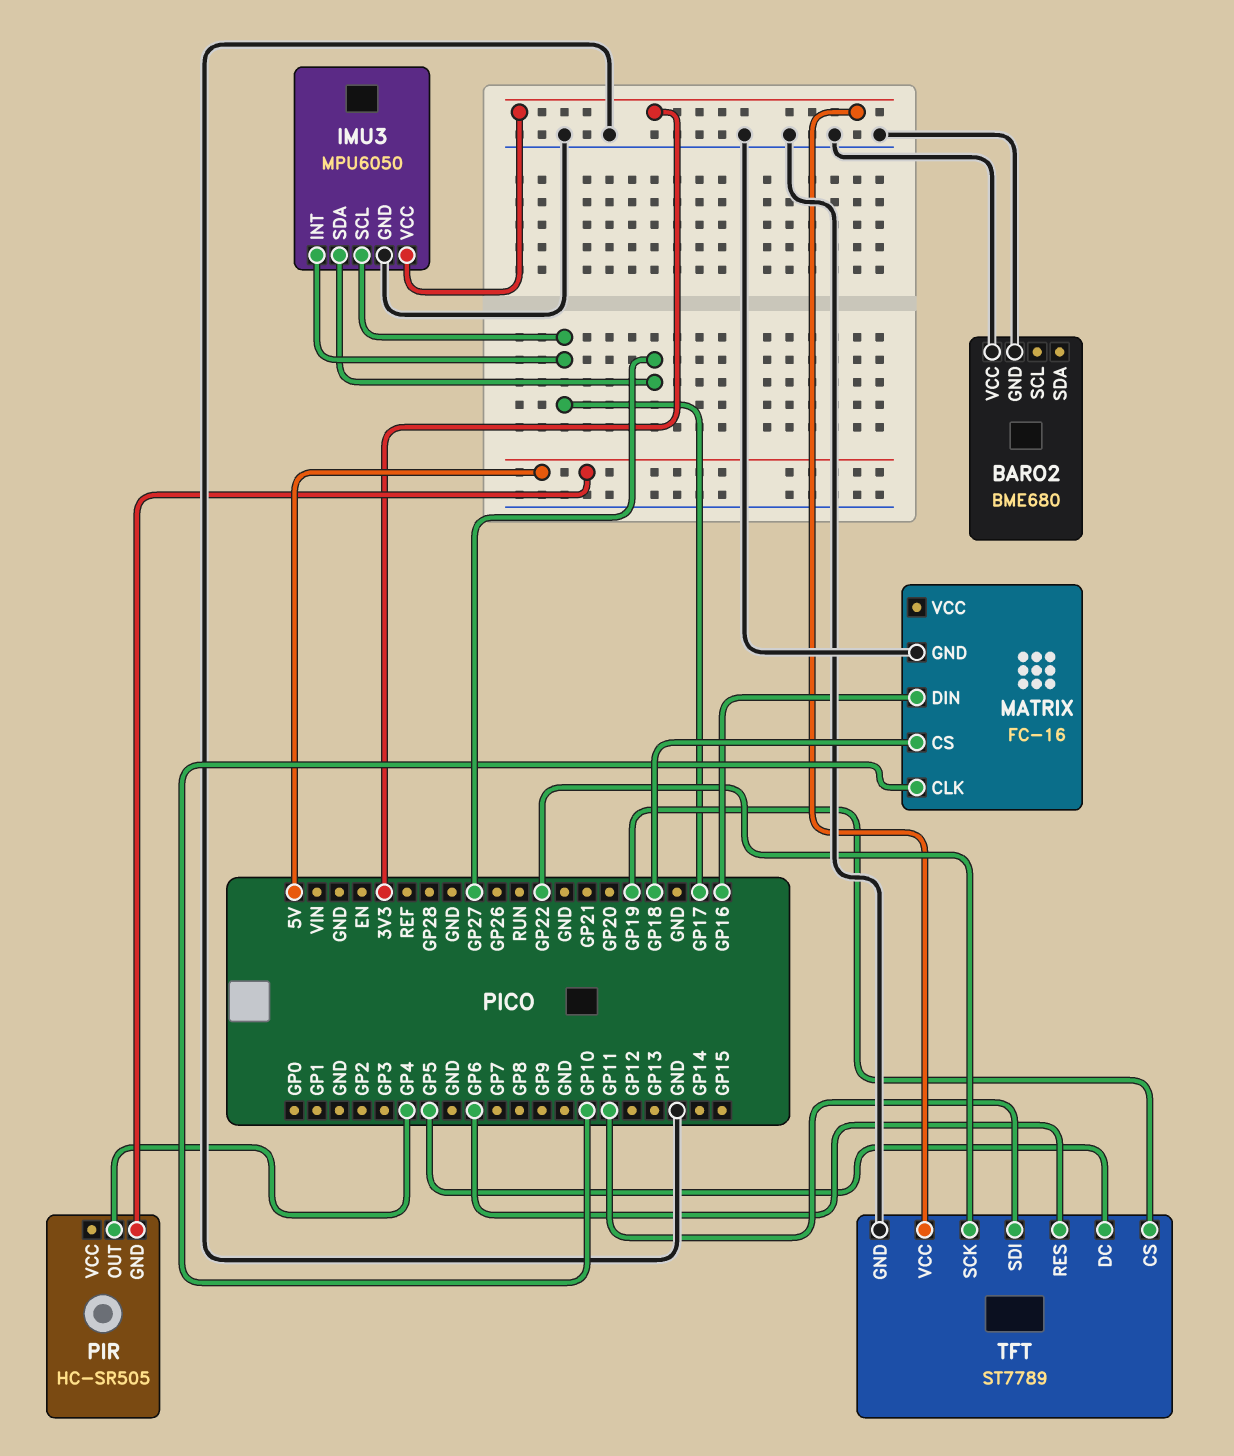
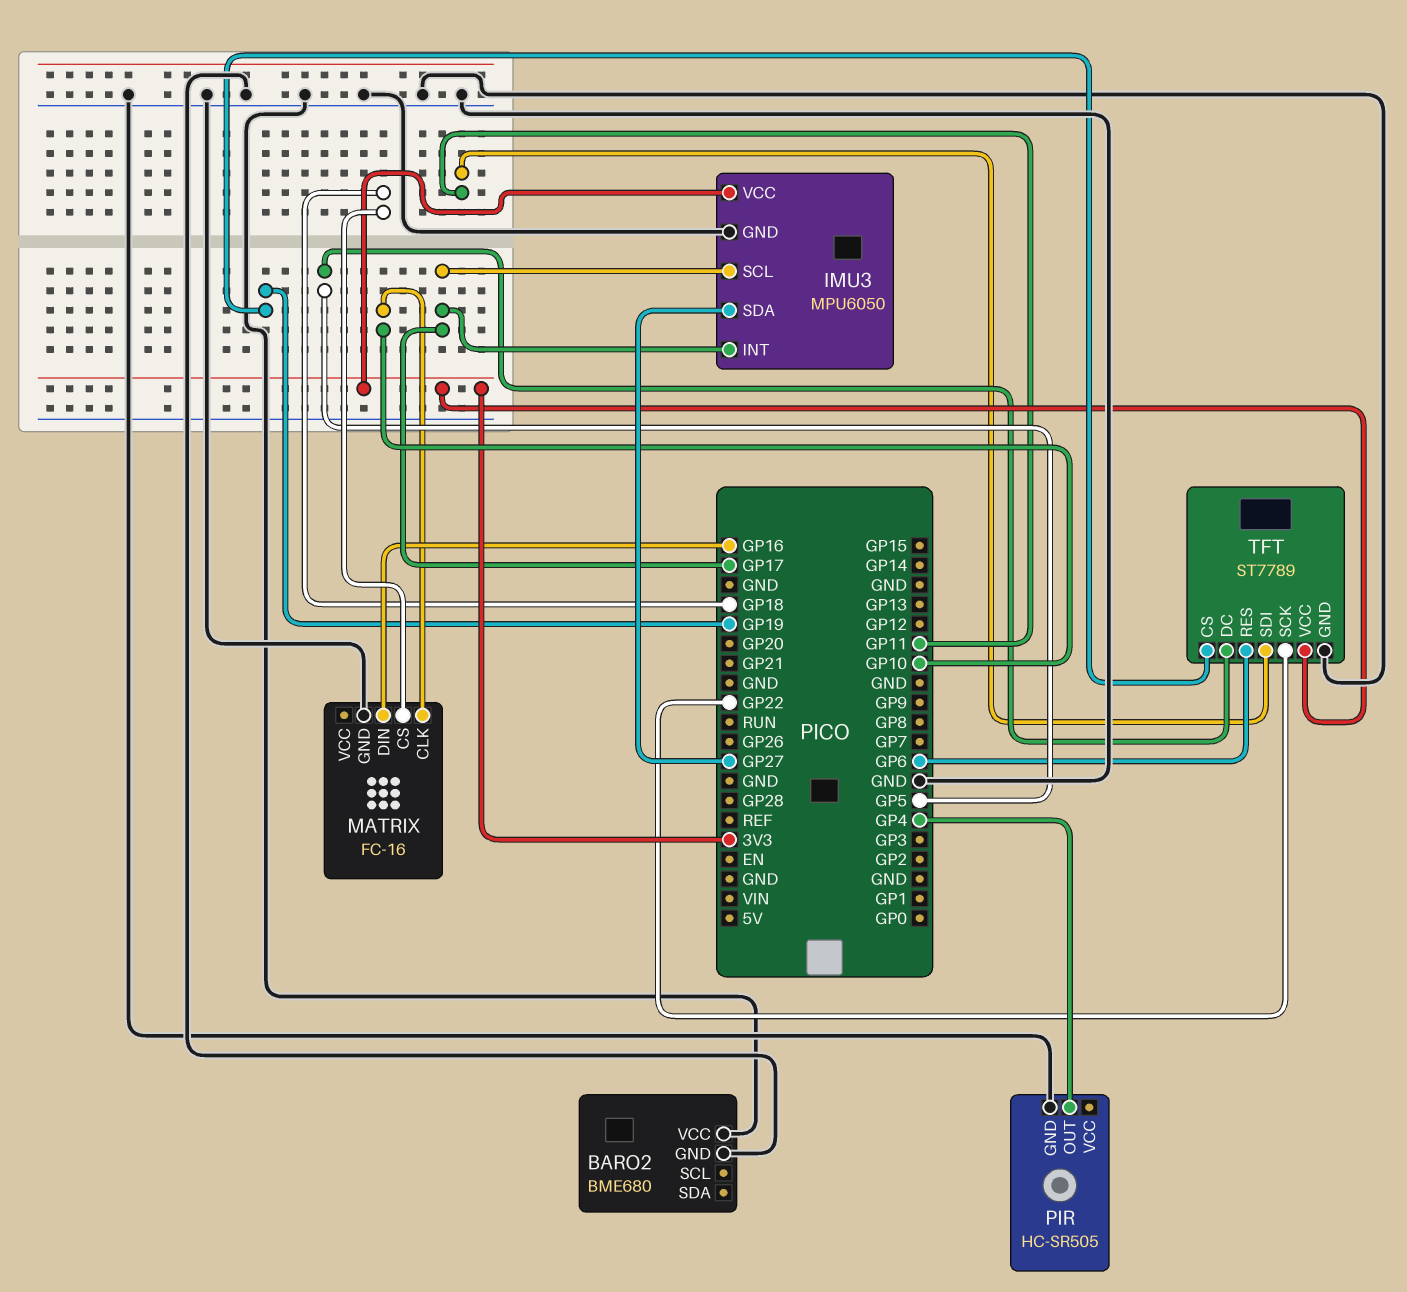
PIR pin GND: 5V -> GND

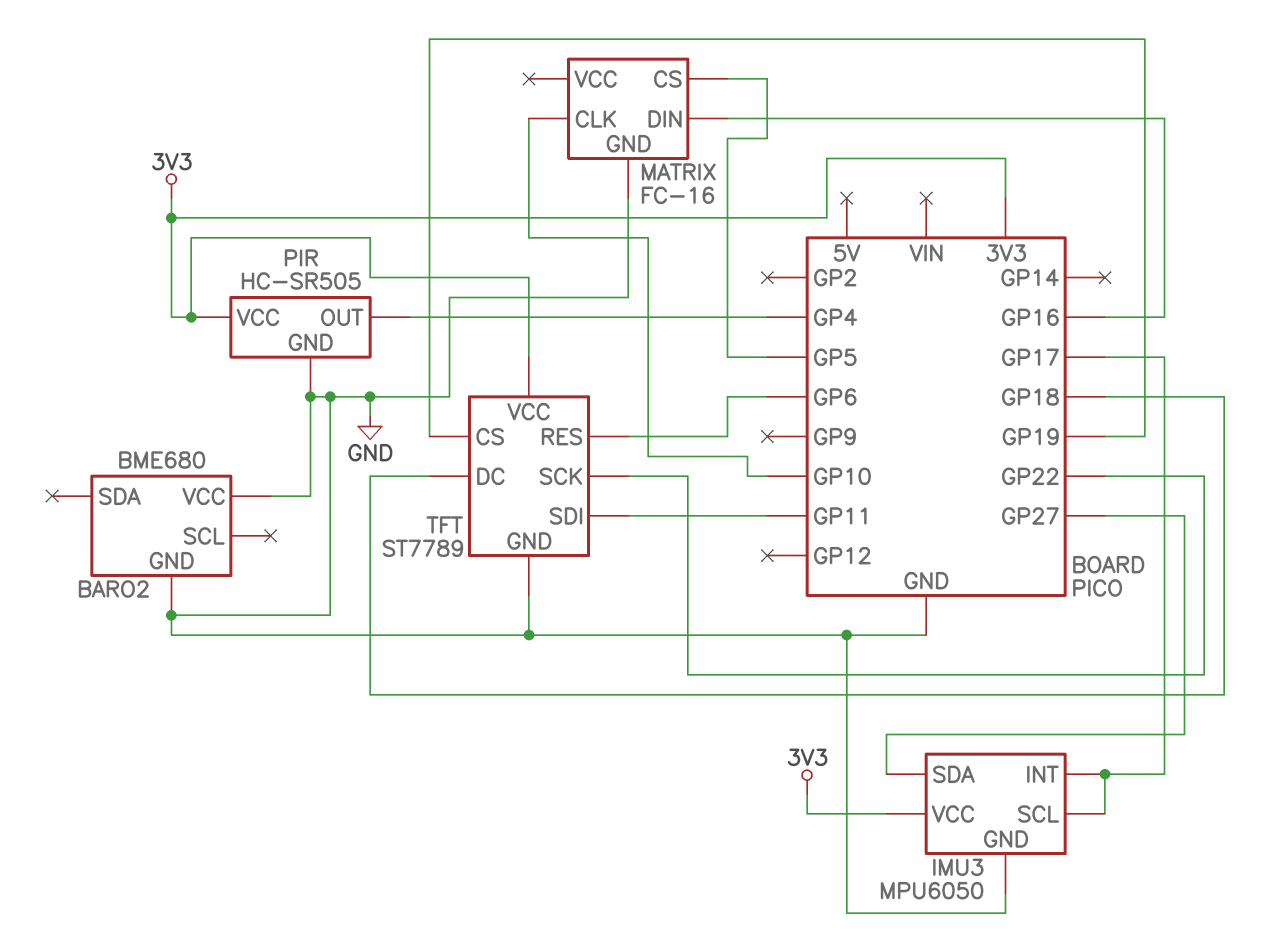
MATRIX pin CS: GP18 -> GP5
PIR pin VCC: none -> 3V3
TFT pin DC: GP5 -> GP18

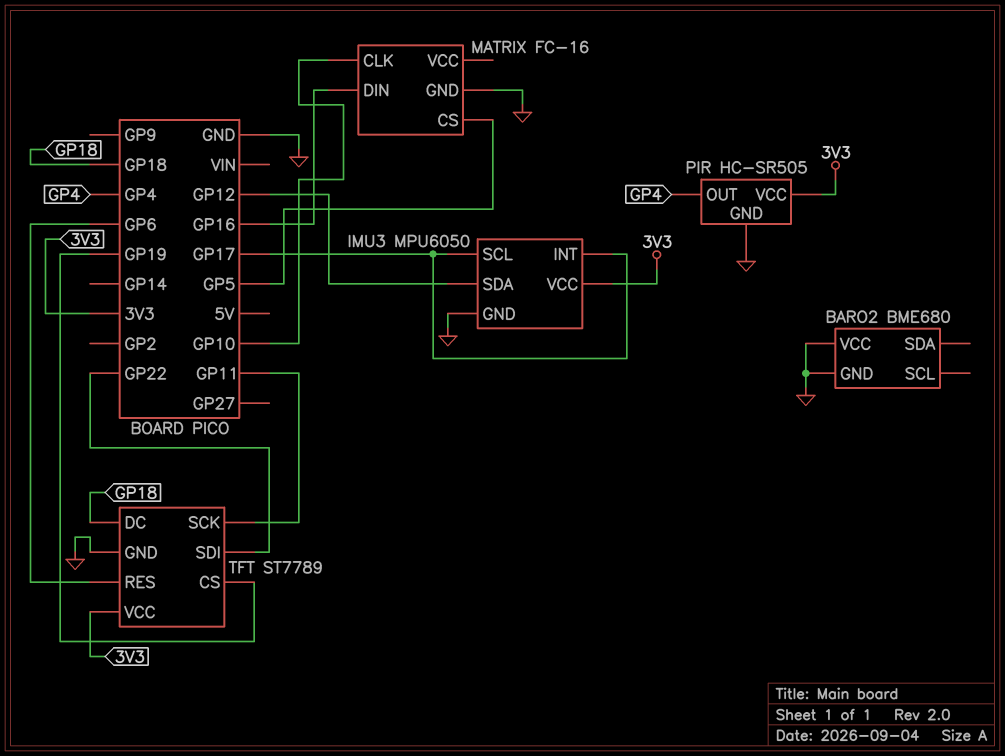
IMU3 pin SDA: GP27 -> GP12
TFT pin SCK: GP22 -> GP11
TFT pin SDI: GP11 -> GP22

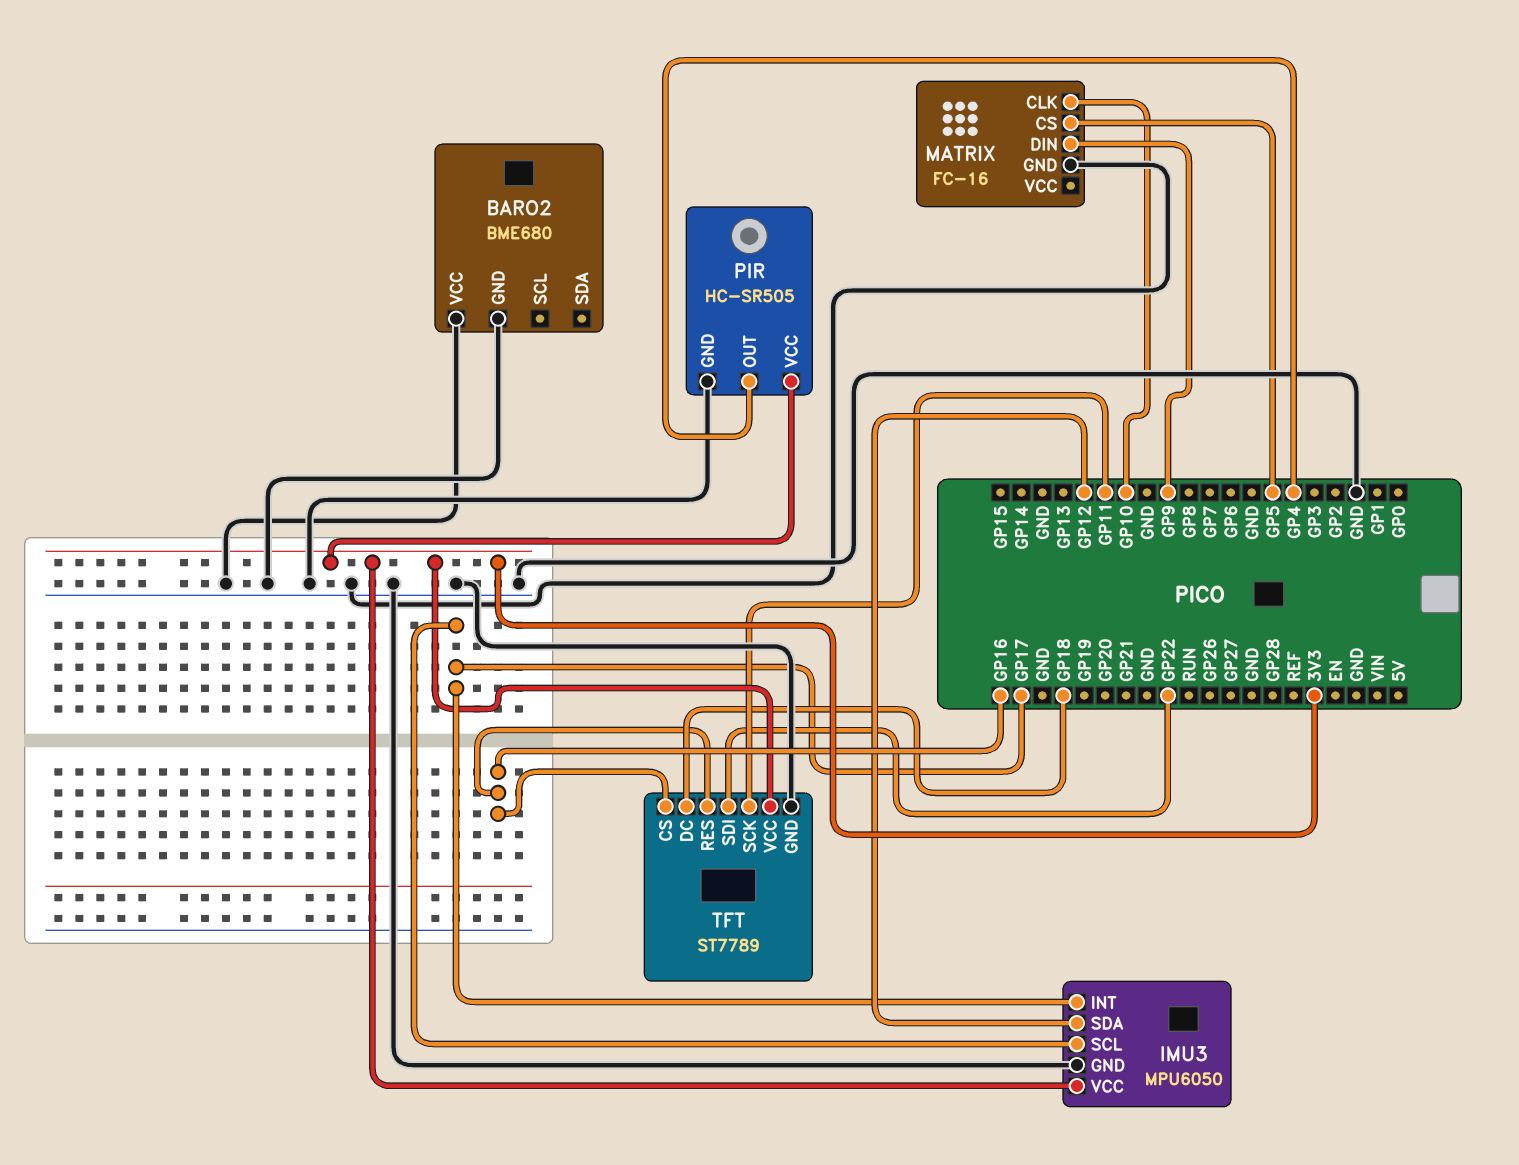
MATRIX pin DIN: GP16 -> GP9
TFT pin CS: GP19 -> GP16
TFT pin RES: GP6 -> GP16

